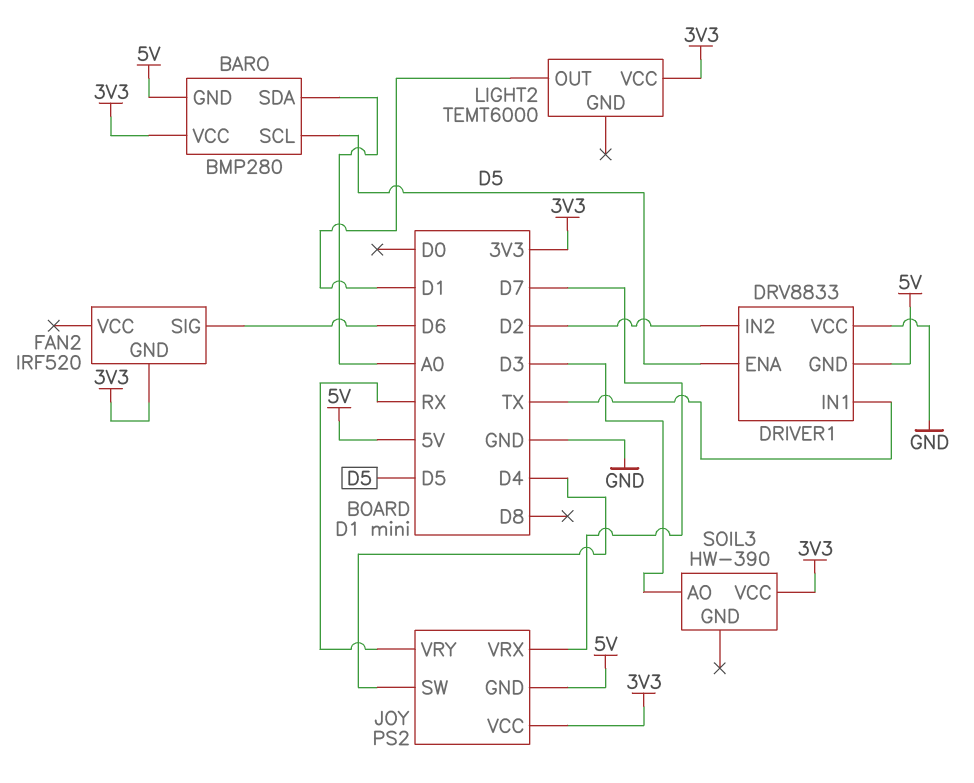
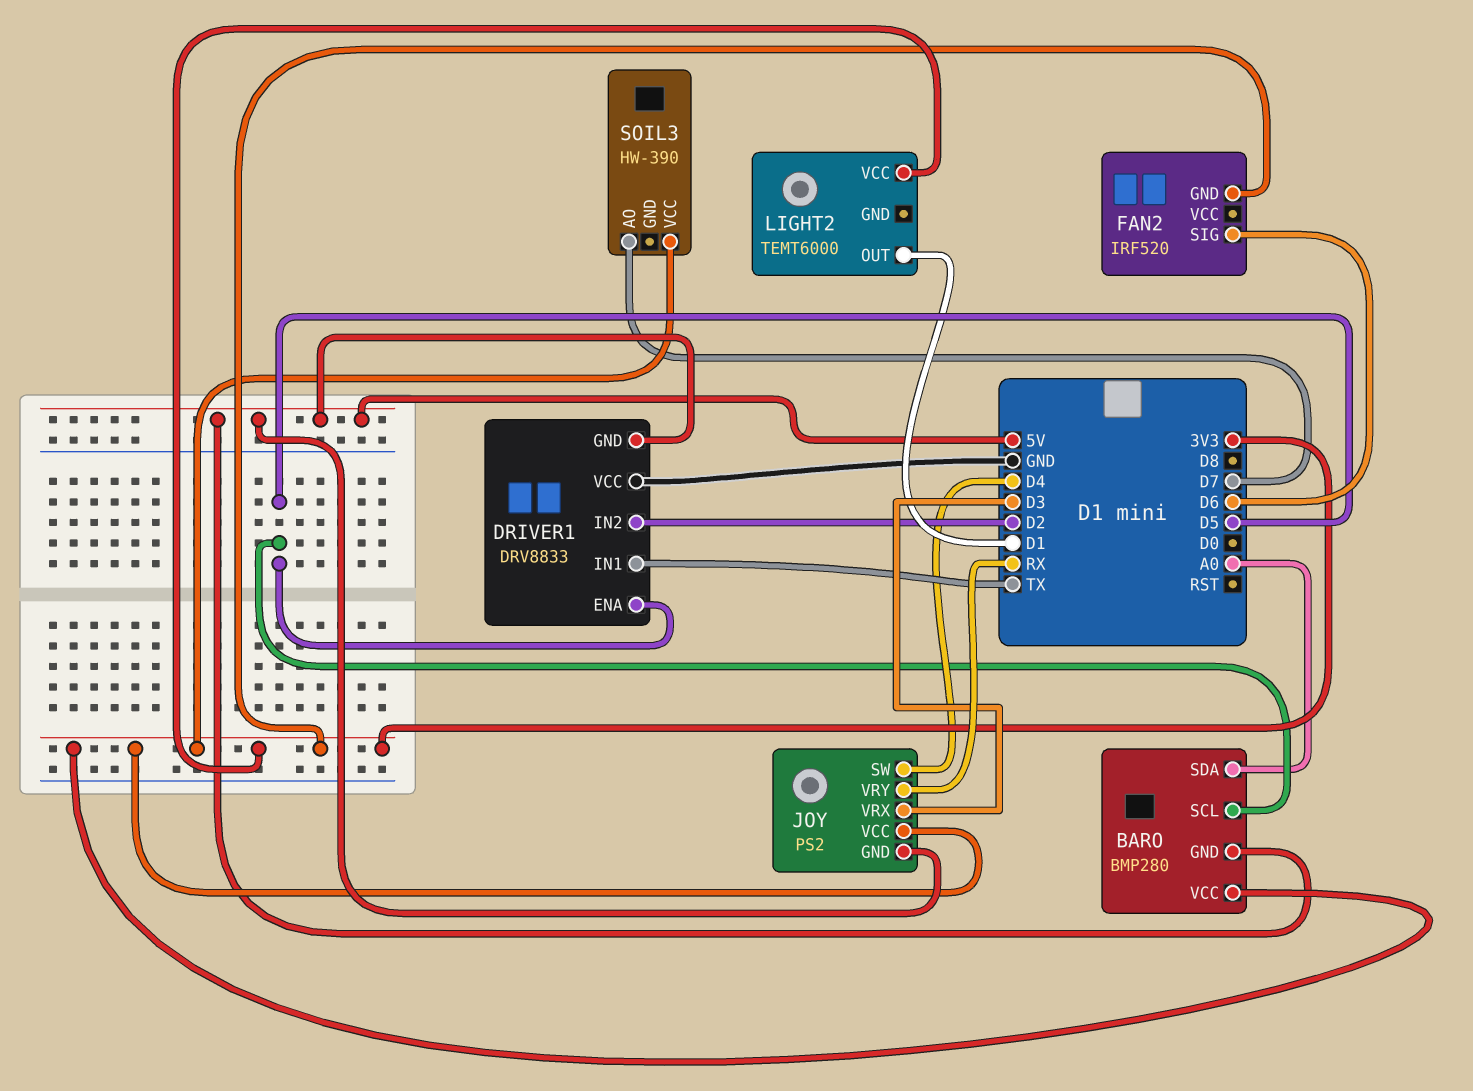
JOY pin VRX: D7 -> D3
SOIL3 pin AO: D3 -> D7

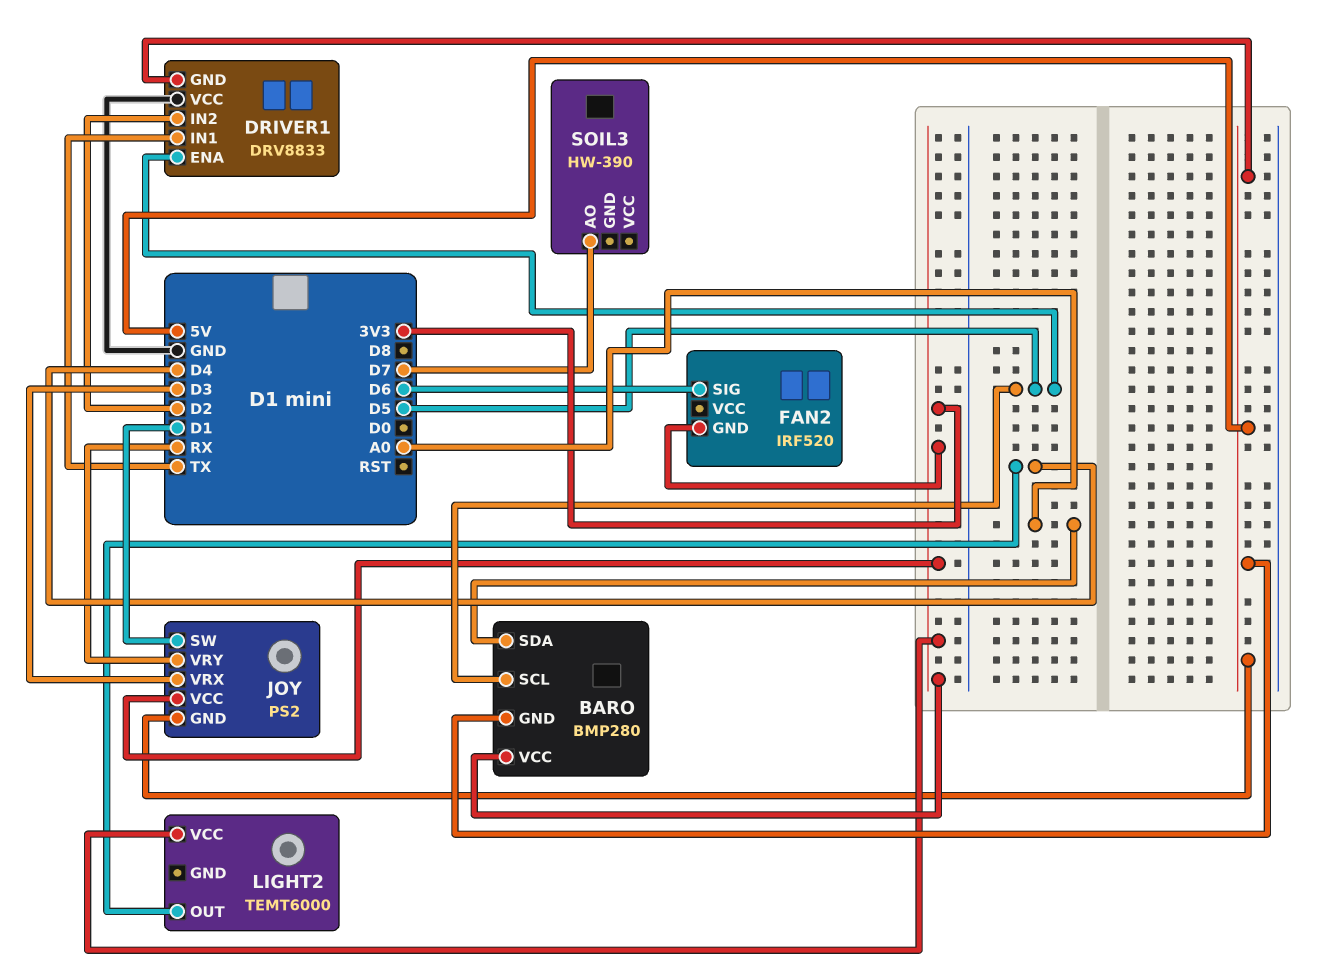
JOY pin SW: D4 -> D1
LIGHT2 pin OUT: D1 -> D4
SOIL3 pin VCC: 3V3 -> none

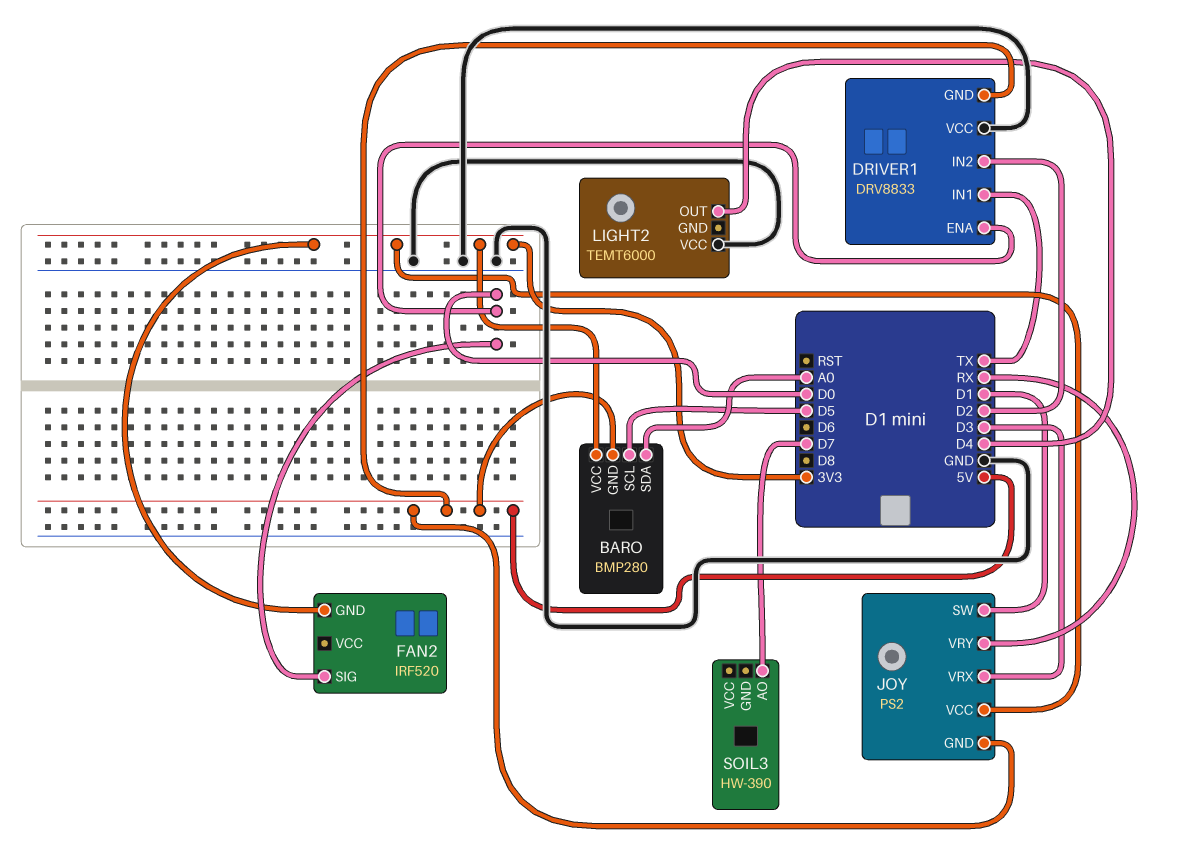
DRIVER1 pin ENA: D5 -> D0
FAN2 pin SIG: D6 -> D0
LIGHT2 pin VCC: 3V3 -> GND

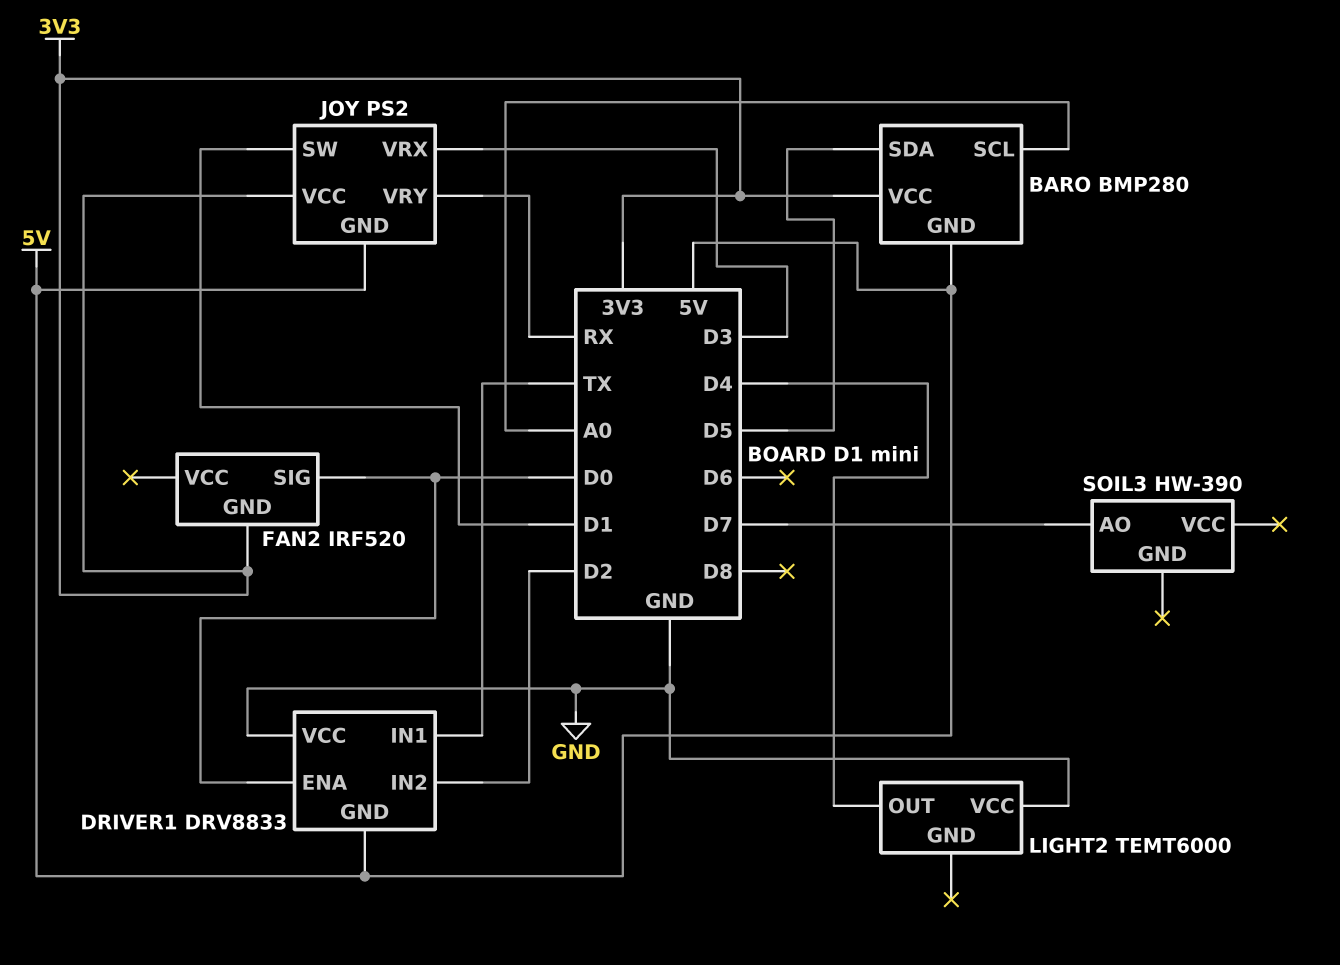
BARO pin SCL: D5 -> A0
BARO pin SDA: A0 -> D5

